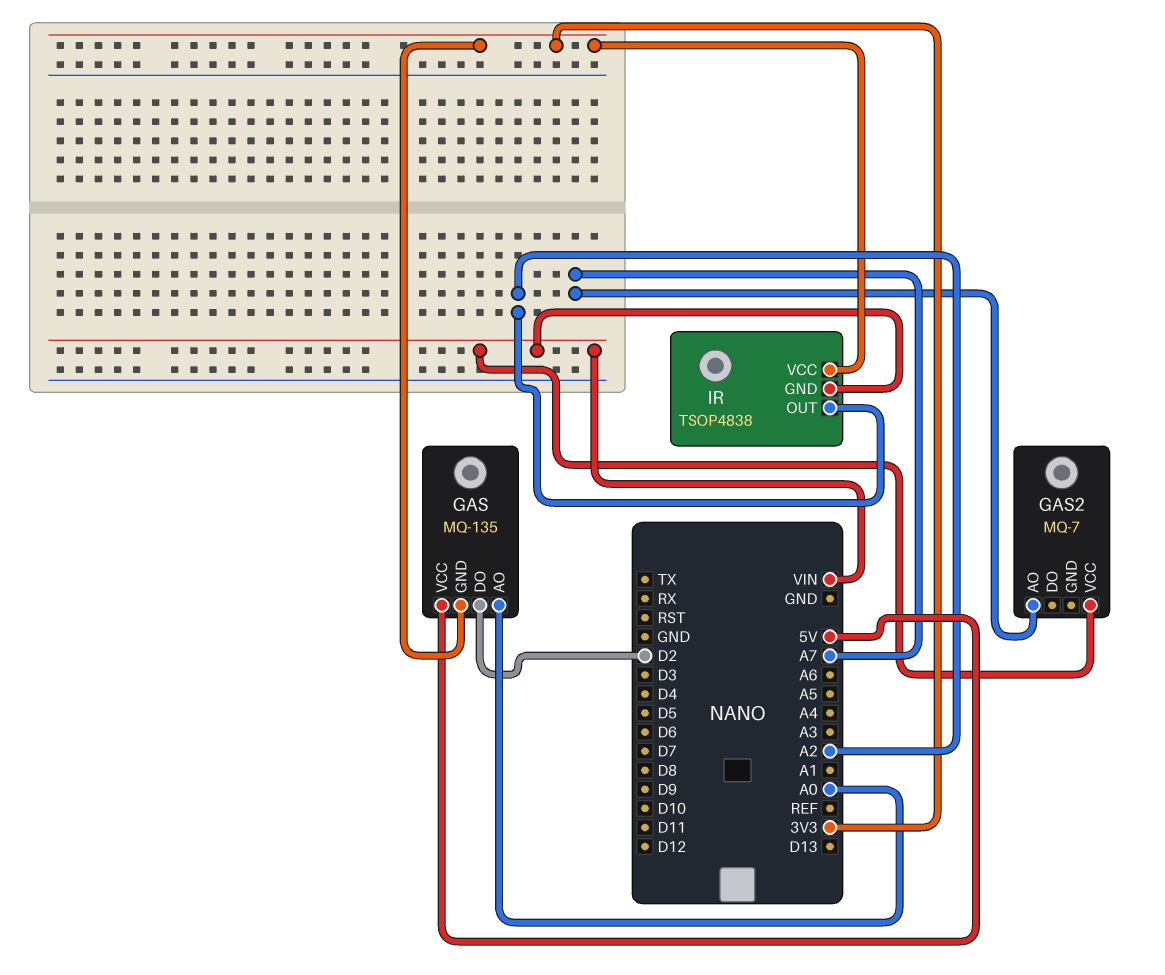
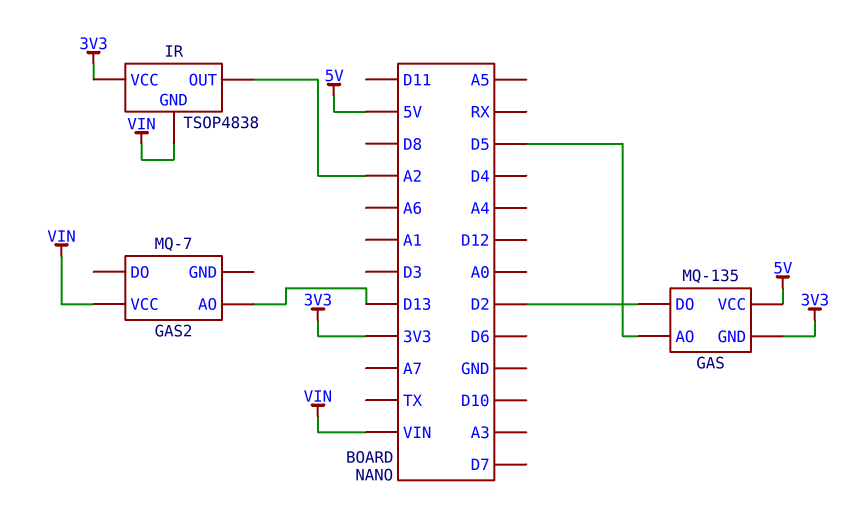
GAS pin AO: A0 -> D5
GAS2 pin AO: A7 -> D13

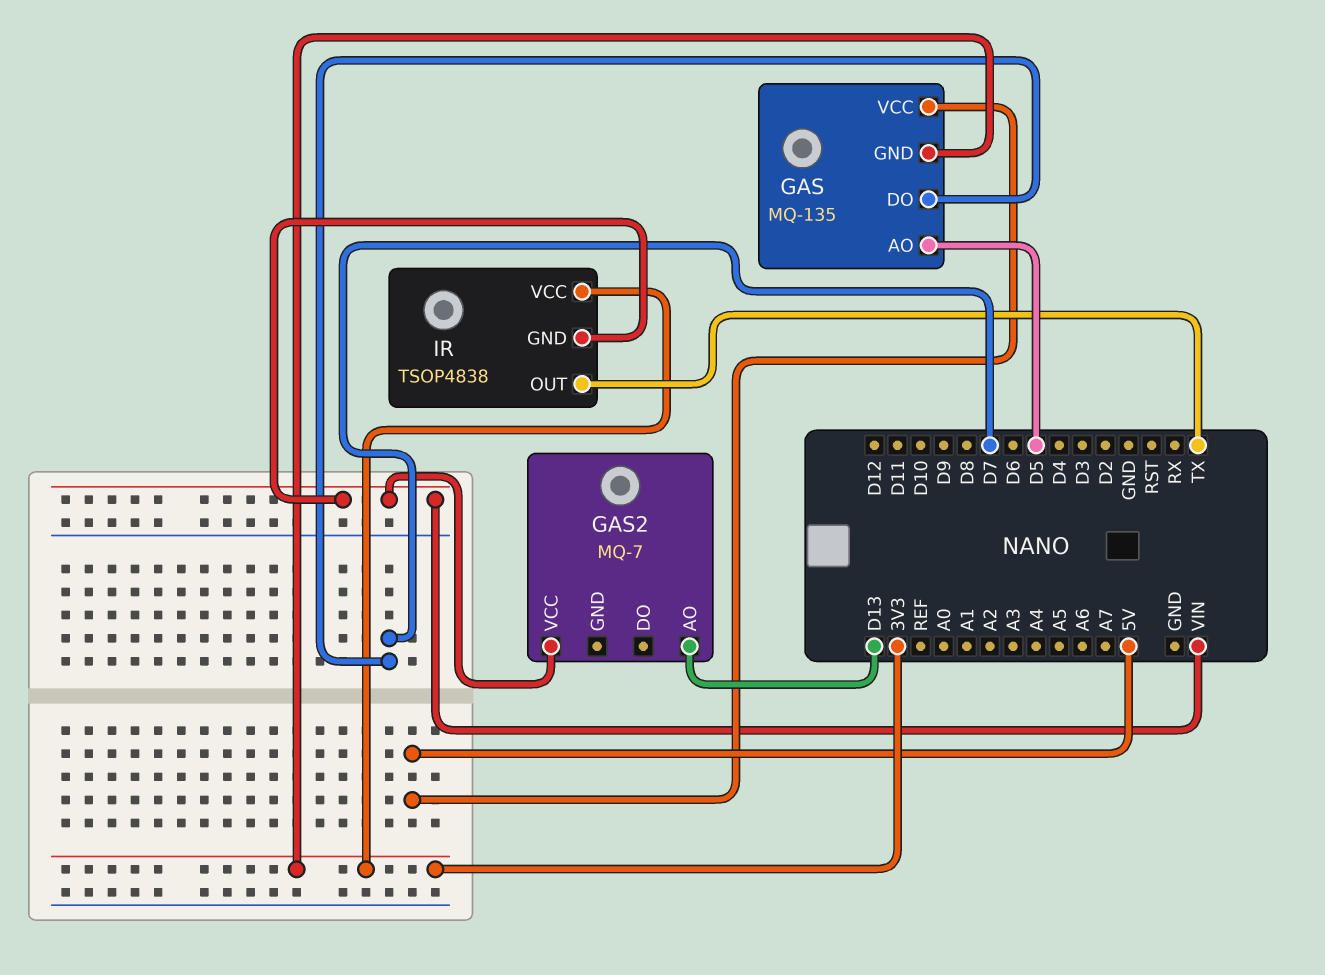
GAS pin DO: D2 -> D7
IR pin OUT: A2 -> TX

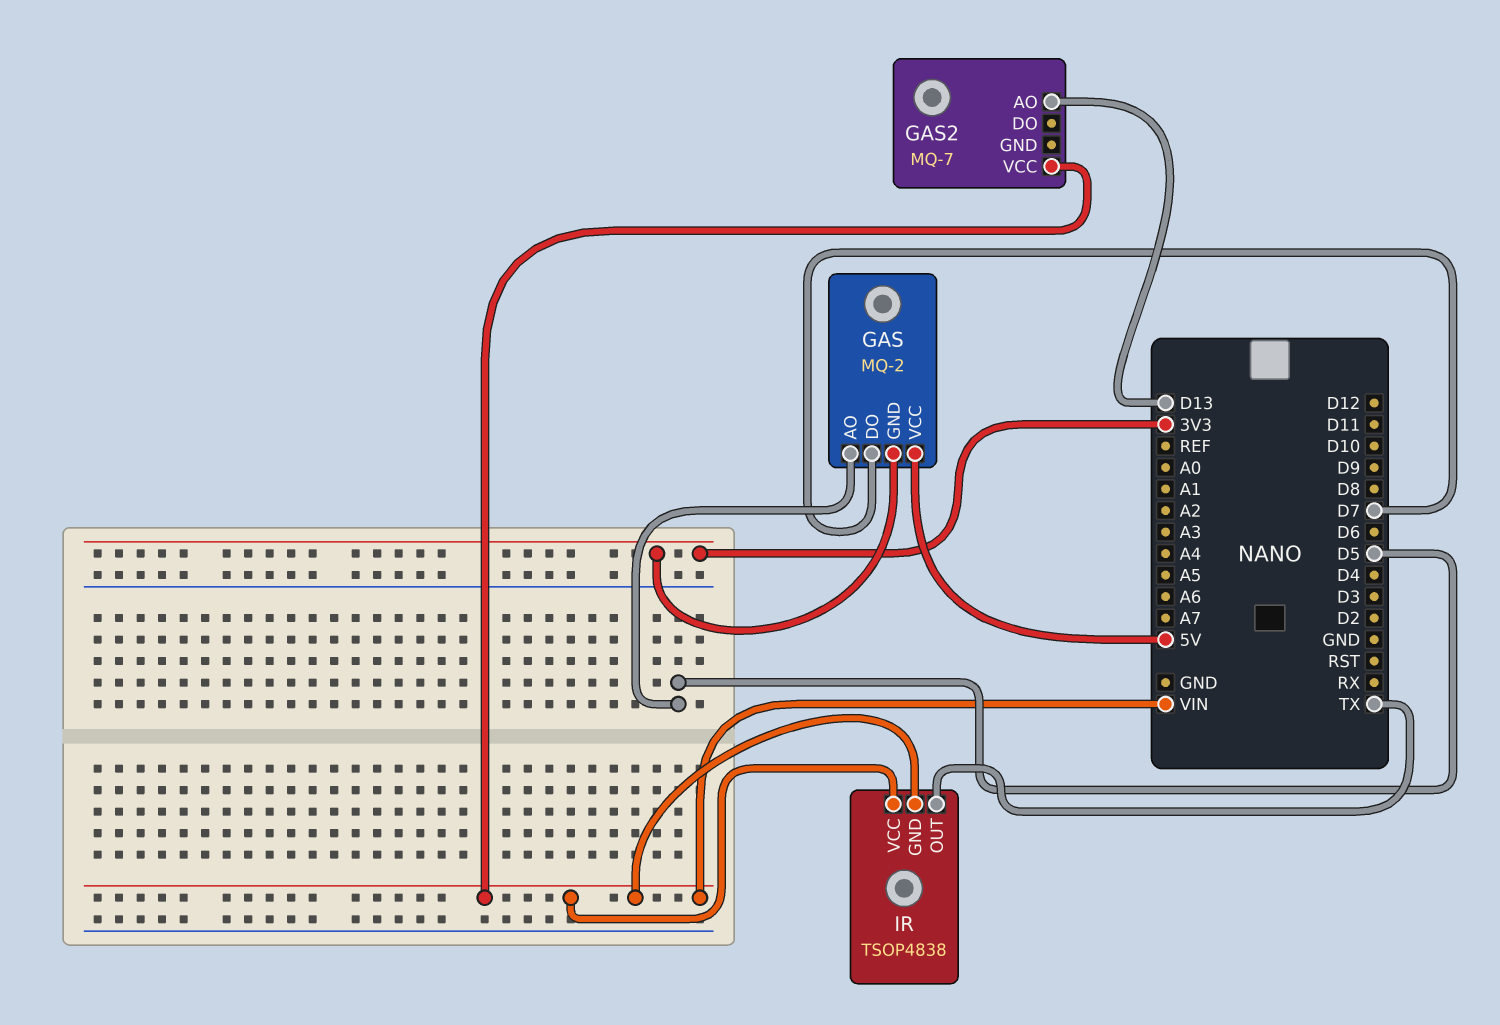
GAS: MQ-135 -> MQ-2
IR pin VCC: 3V3 -> VIN

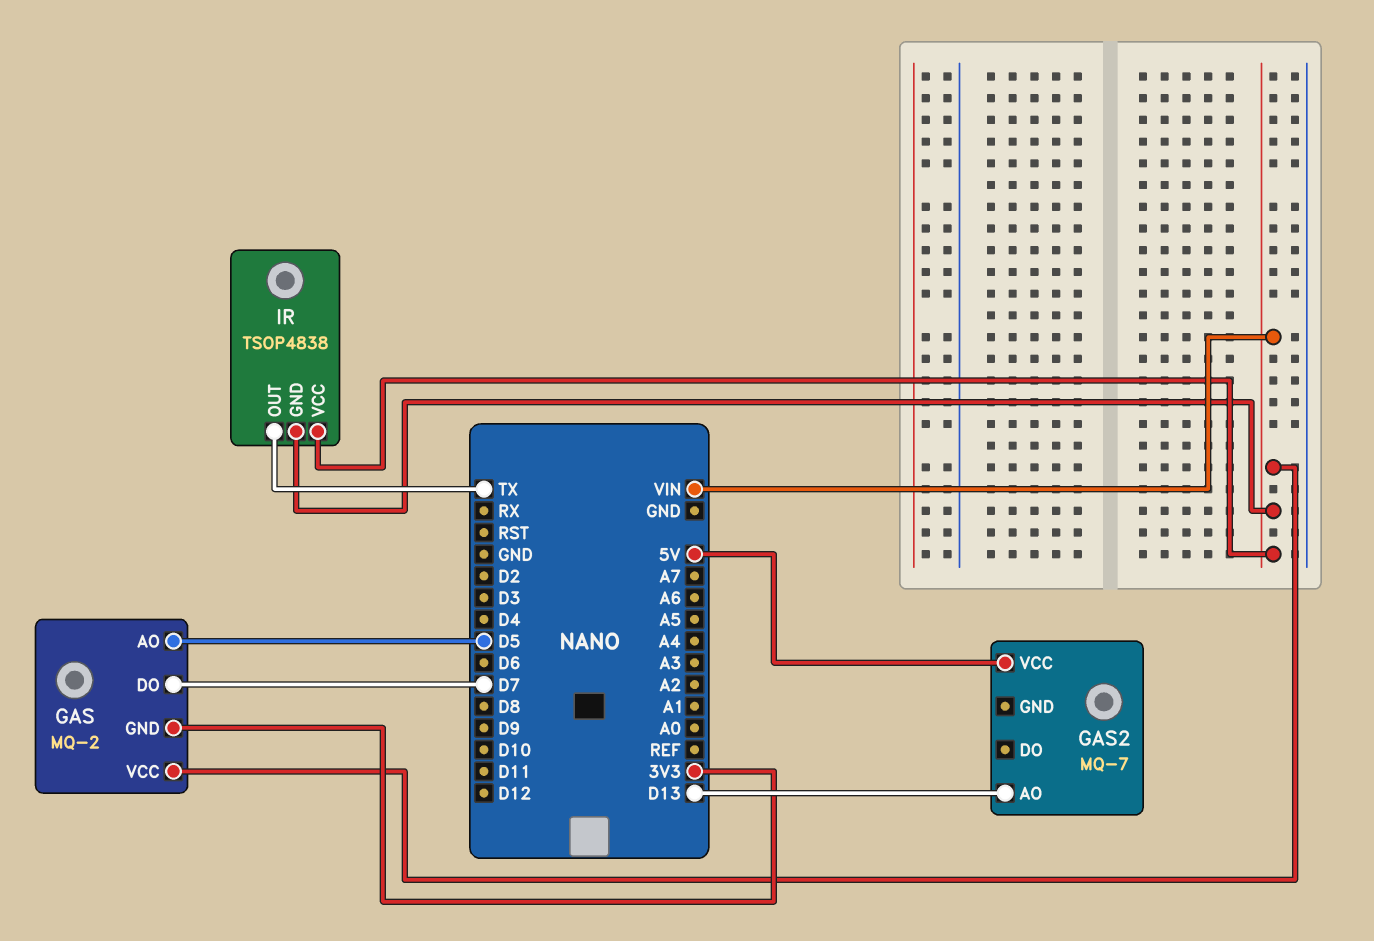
GAS pin VCC: 5V -> VIN
GAS2 pin VCC: VIN -> 5V

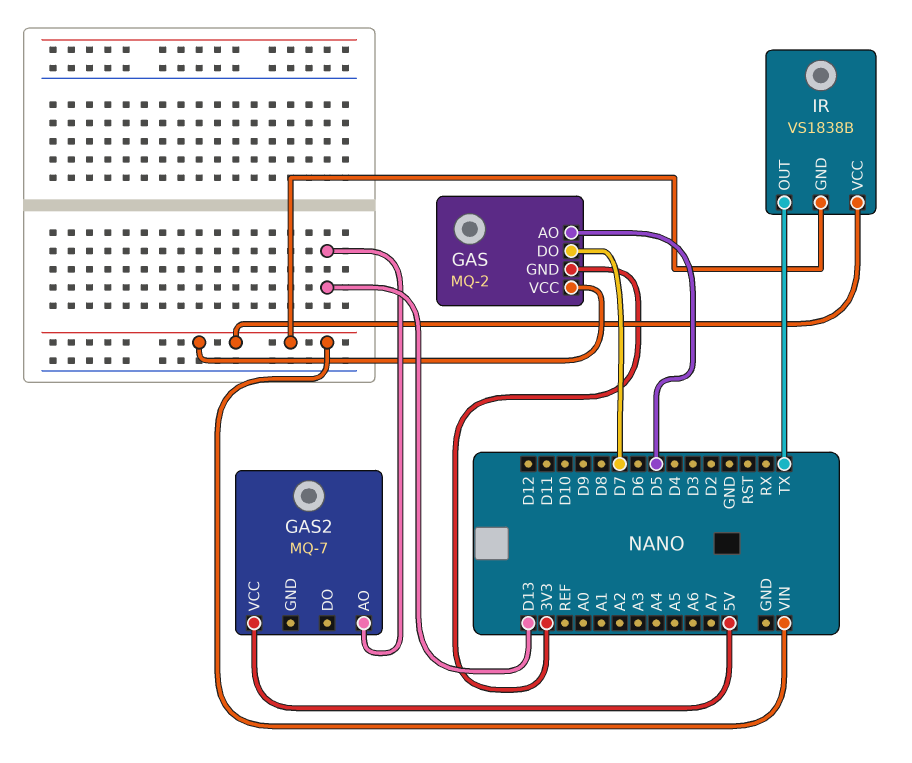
IR: TSOP4838 -> VS1838B

